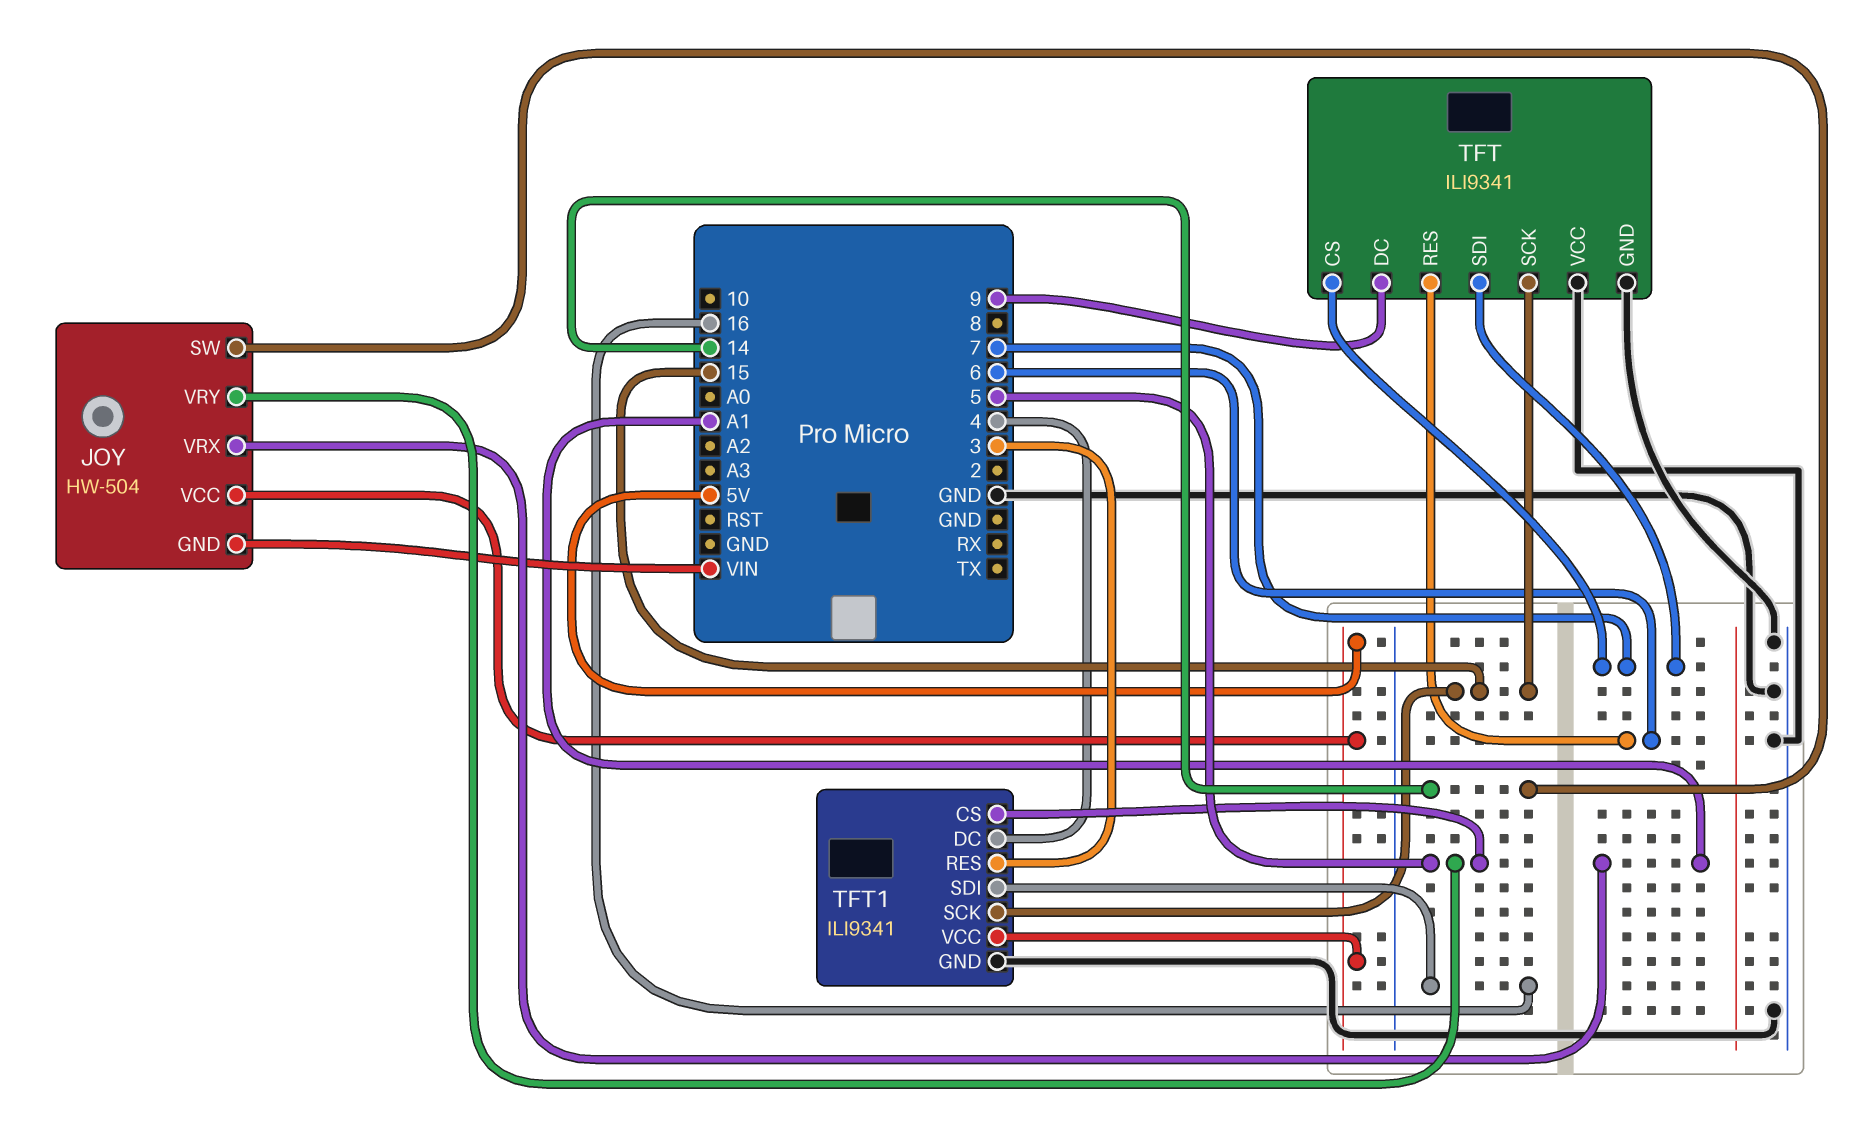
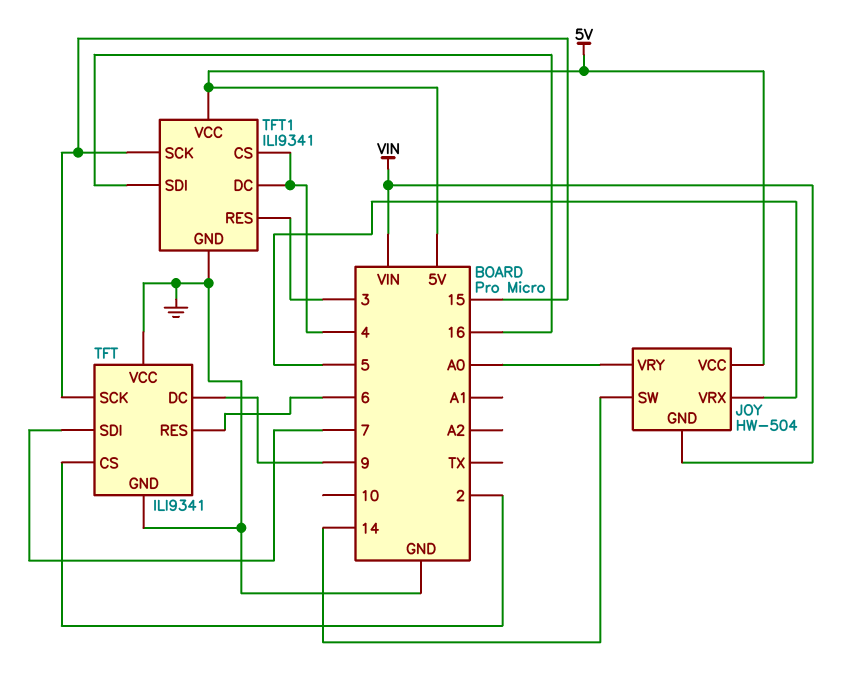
JOY pin VRX: A1 -> 5
JOY pin VRY: 5 -> A0
TFT pin CS: 7 -> 2
TFT1 pin CS: 5 -> 4

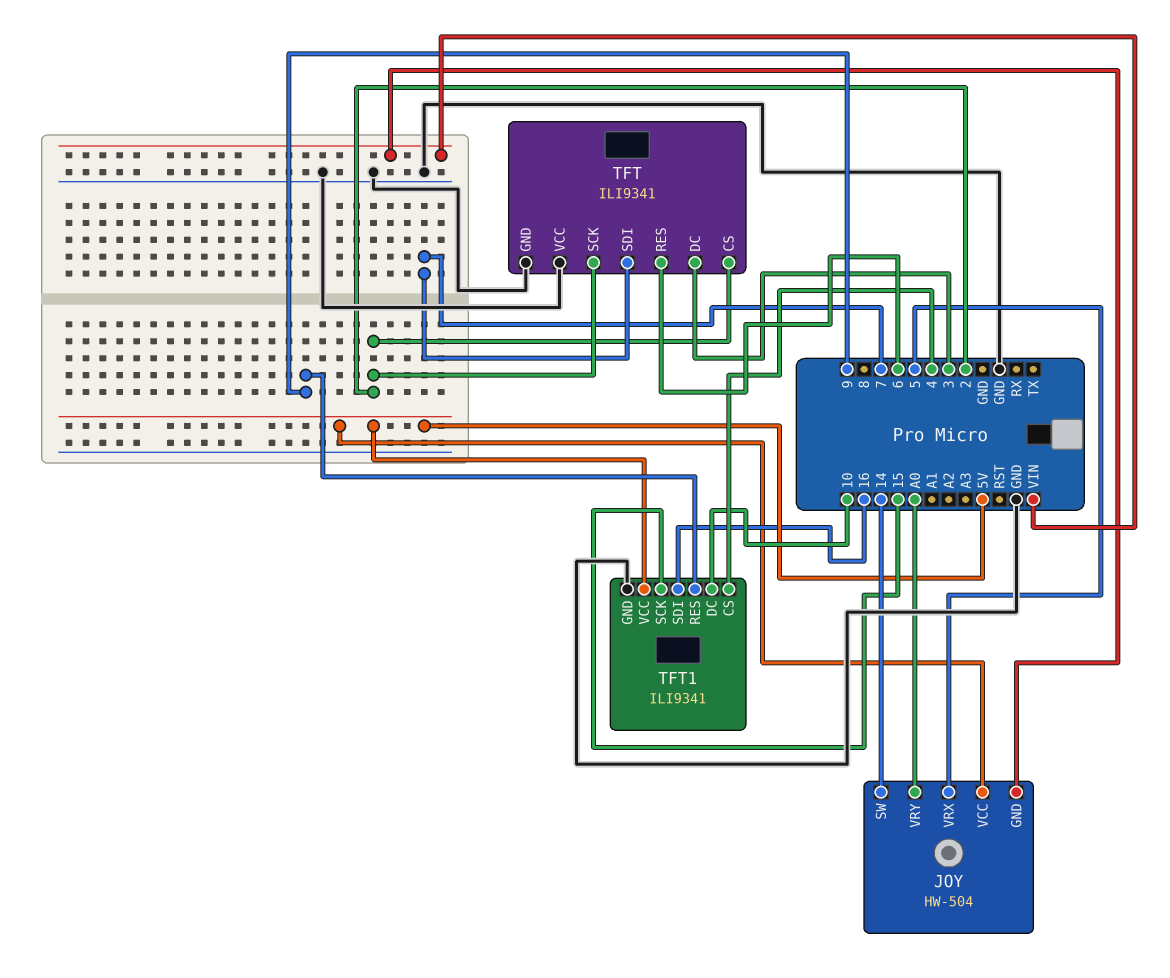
TFT pin DC: 9 -> 3
TFT pin SCK: 15 -> 2
TFT1 pin DC: 4 -> 10
TFT1 pin RES: 3 -> 9

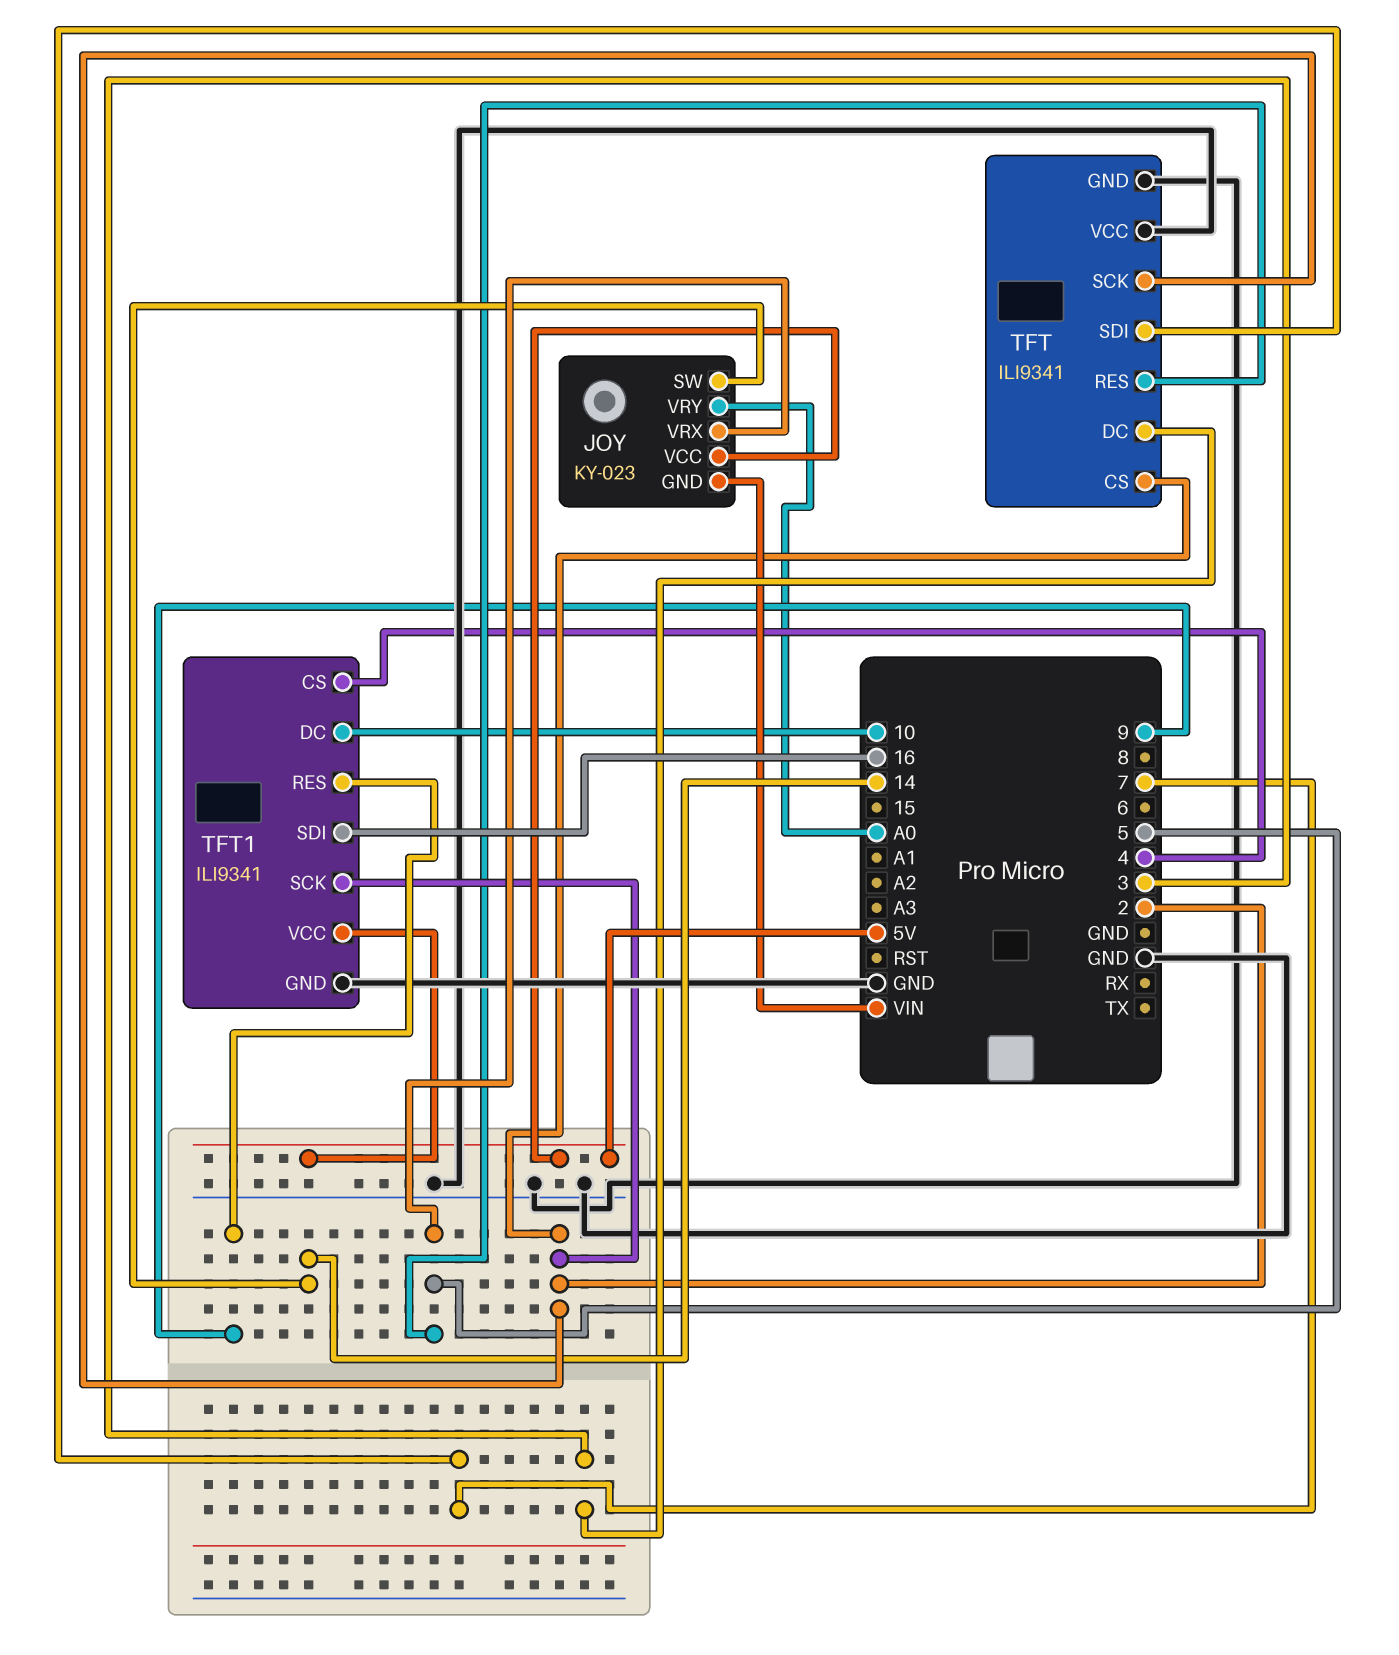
JOY: HW-504 -> KY-023
TFT pin RES: 6 -> 5
TFT1 pin SCK: 15 -> 2

